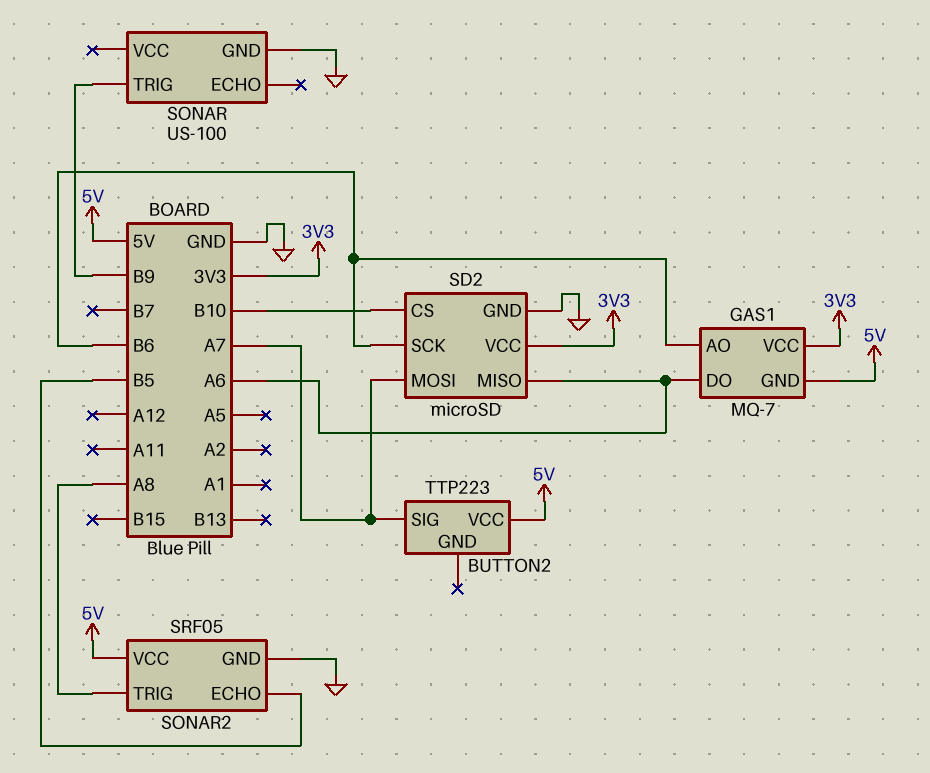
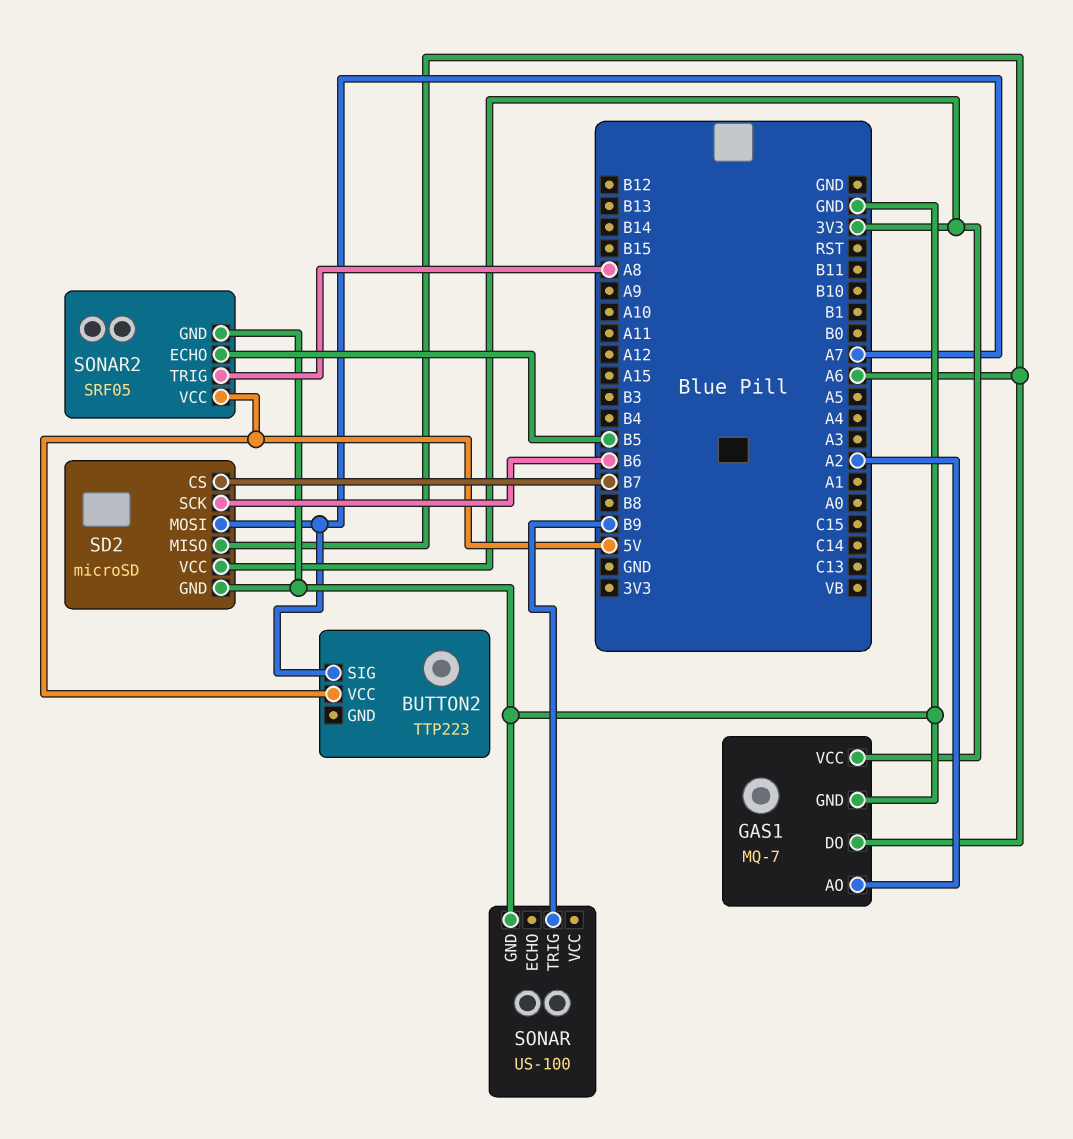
GAS1 pin AO: B6 -> A2
GAS1 pin GND: 5V -> GND
SD2 pin CS: B10 -> B7

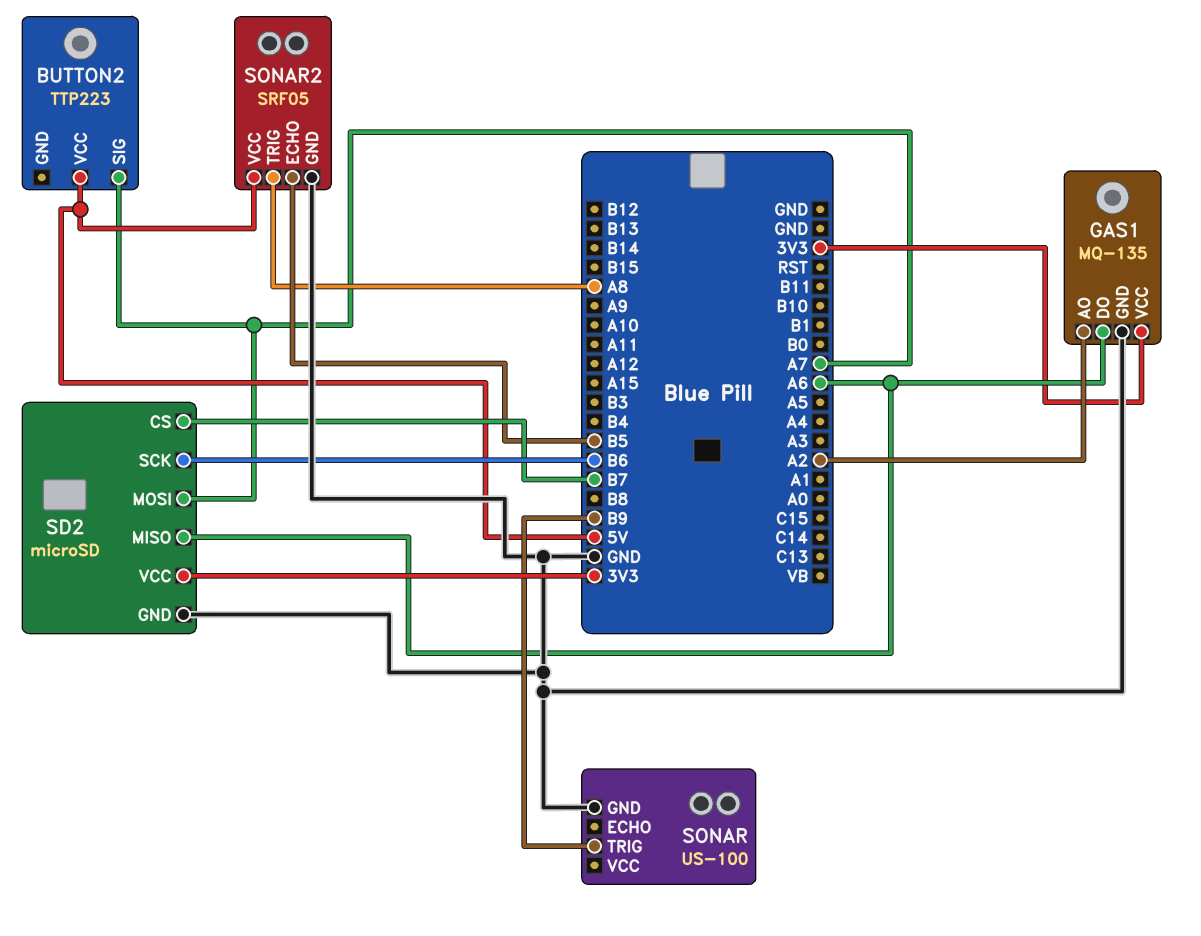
GAS1: MQ-7 -> MQ-135

